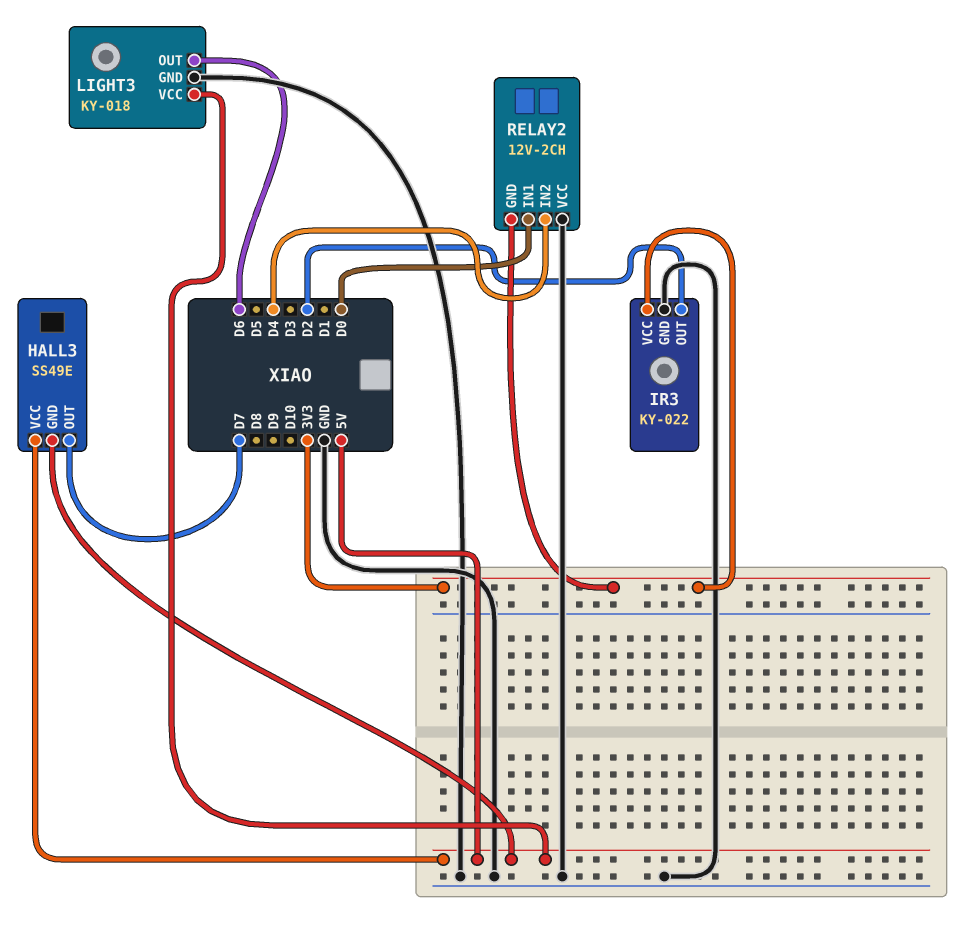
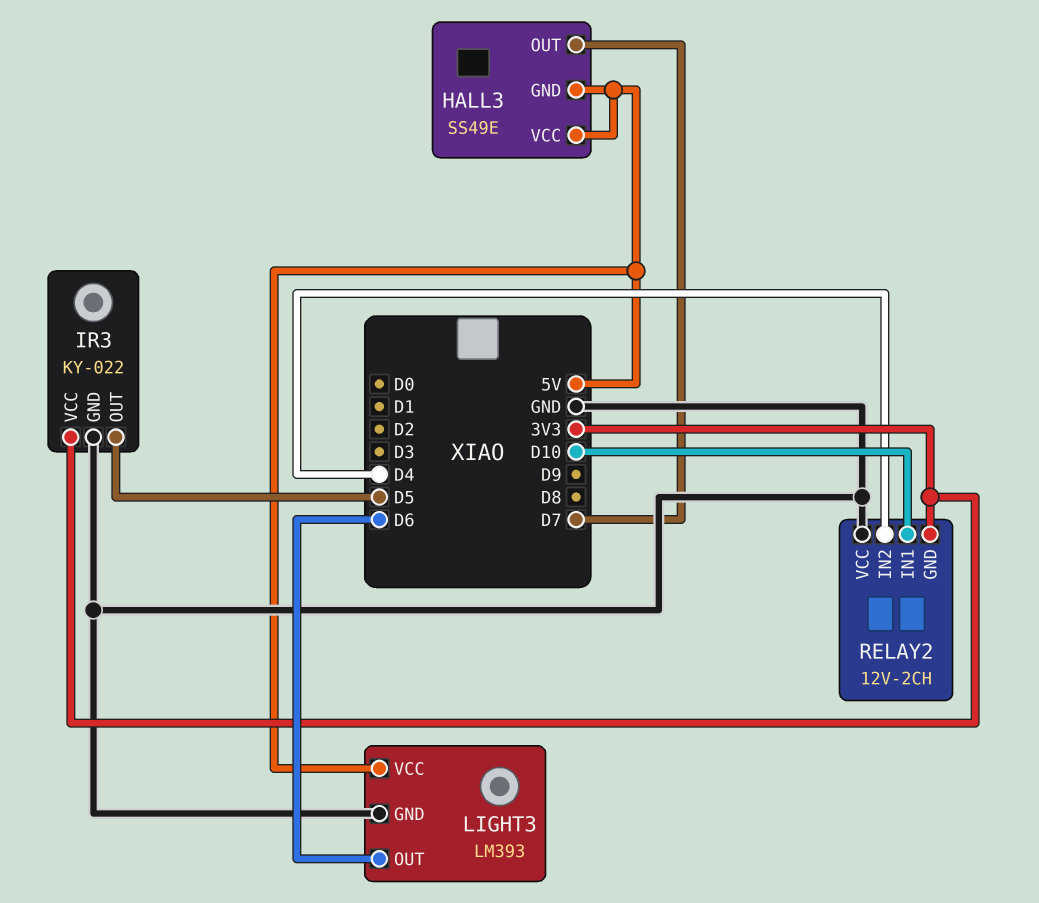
IR3 pin OUT: D2 -> D5
LIGHT3: KY-018 -> LM393
RELAY2 pin IN1: D0 -> D10

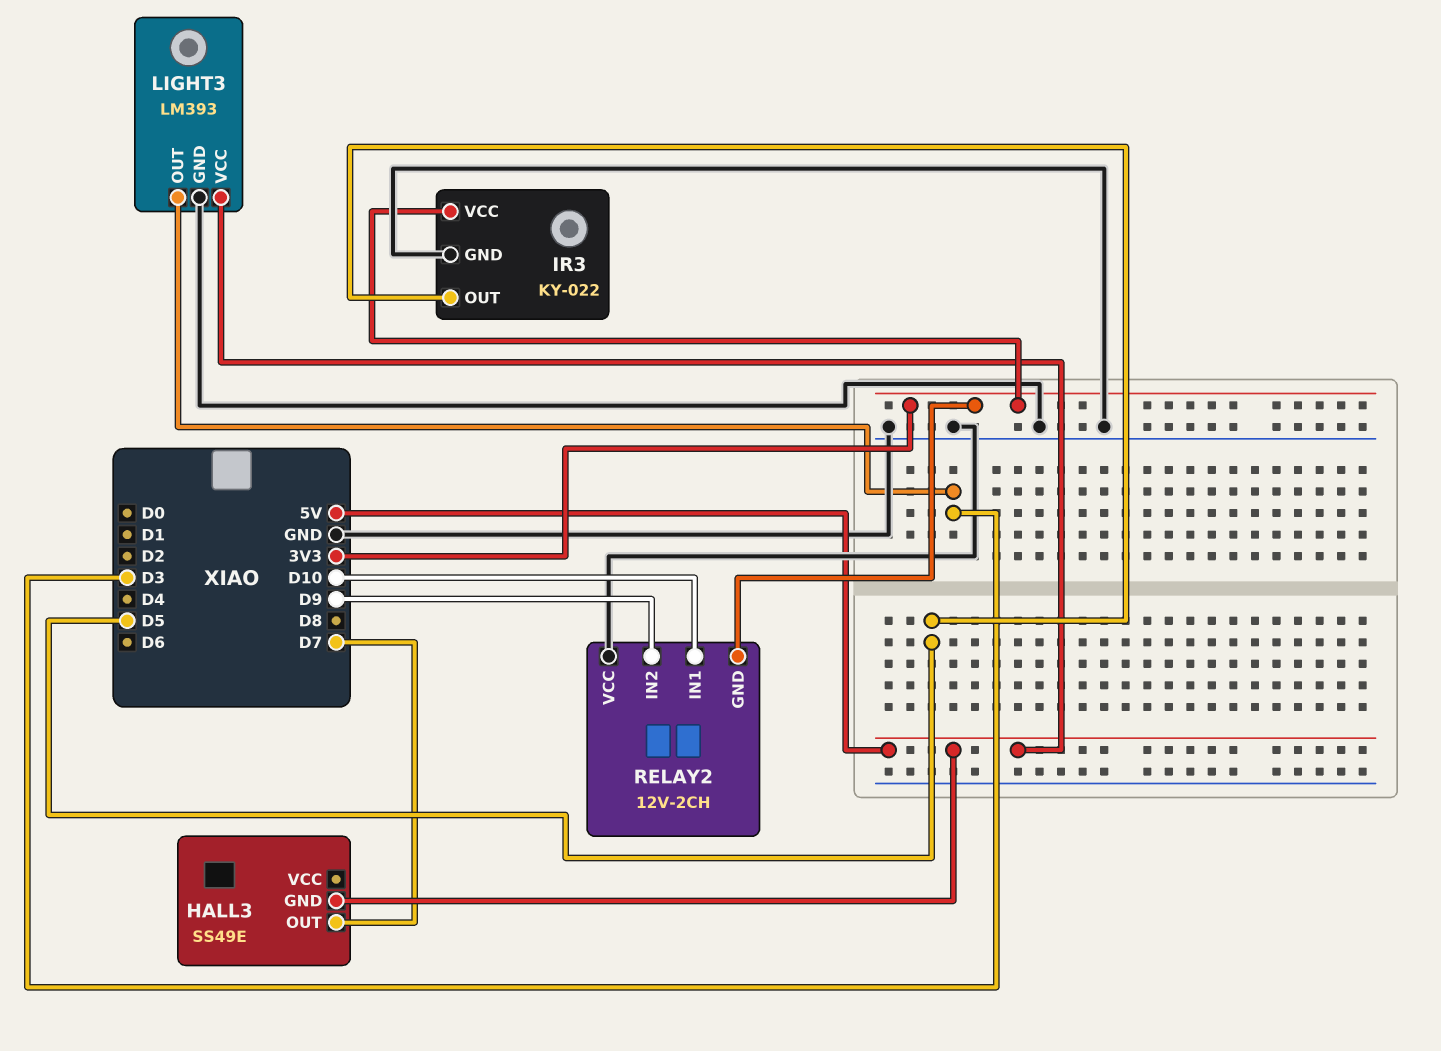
HALL3 pin VCC: 5V -> none
LIGHT3 pin OUT: D6 -> D3
RELAY2 pin IN2: D4 -> D9

